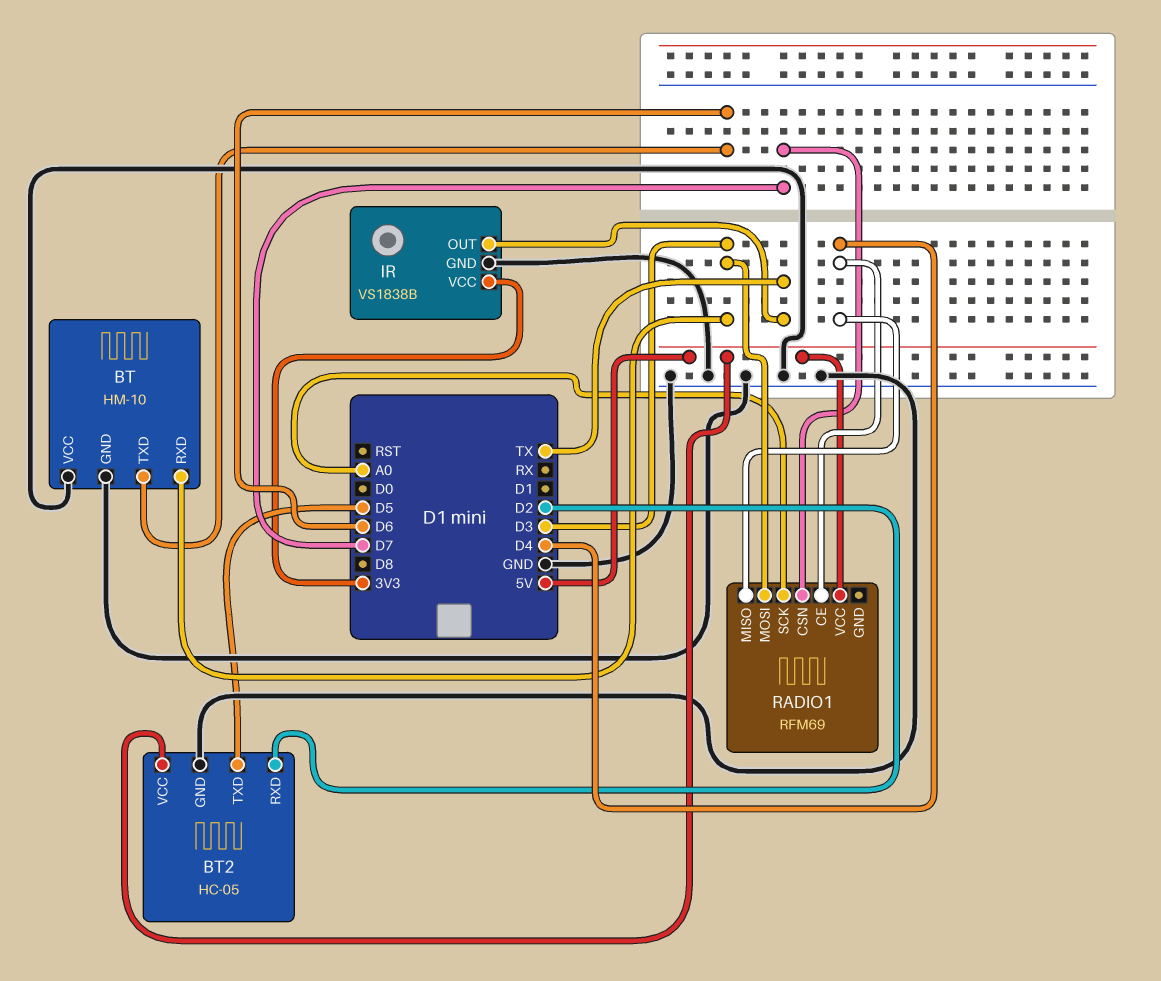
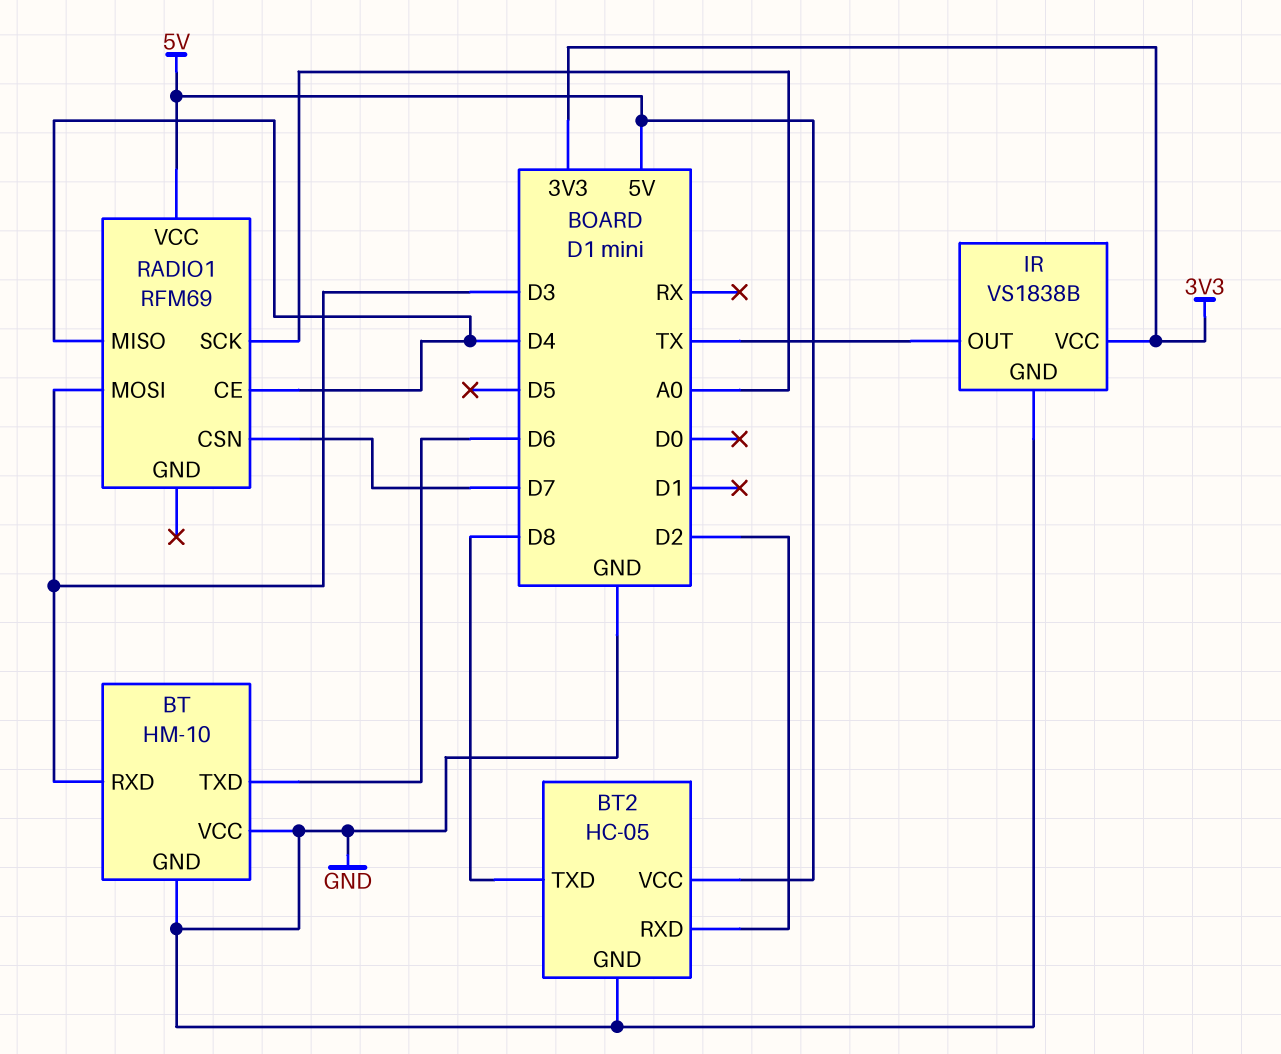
BT2 pin TXD: D5 -> D8

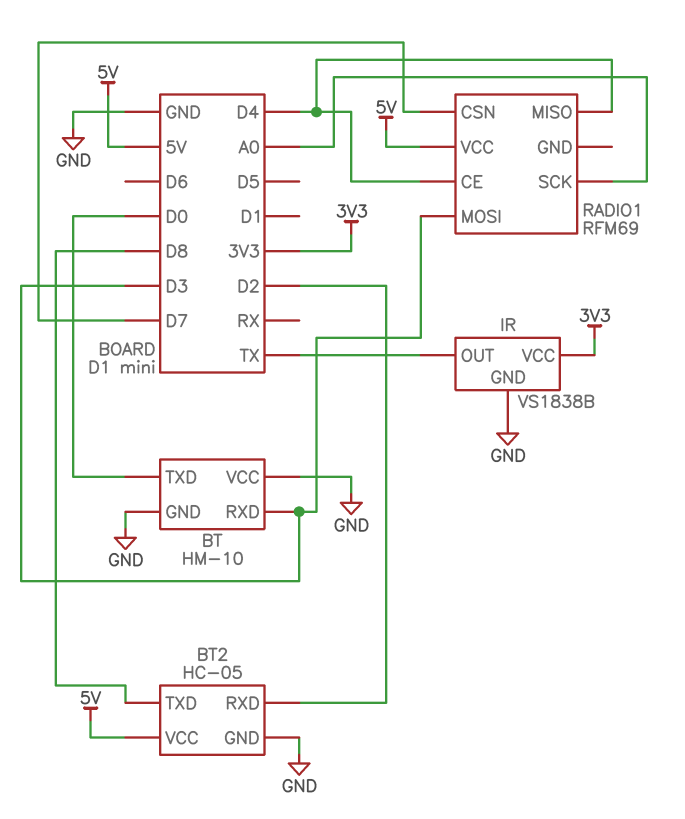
BT pin TXD: D6 -> D0

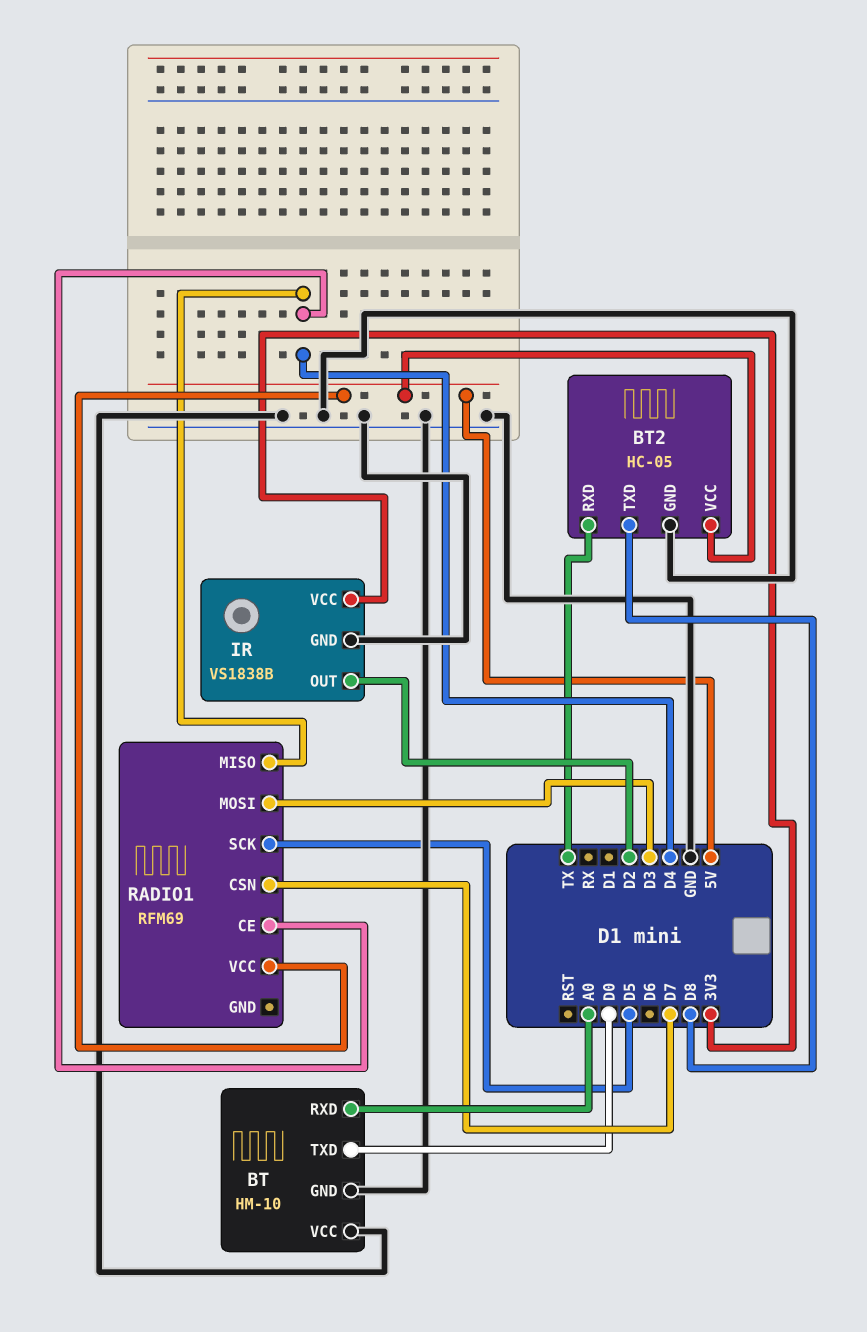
BT pin RXD: D3 -> A0
BT2 pin RXD: D2 -> TX
IR pin OUT: TX -> D2
RADIO1 pin SCK: A0 -> D5

